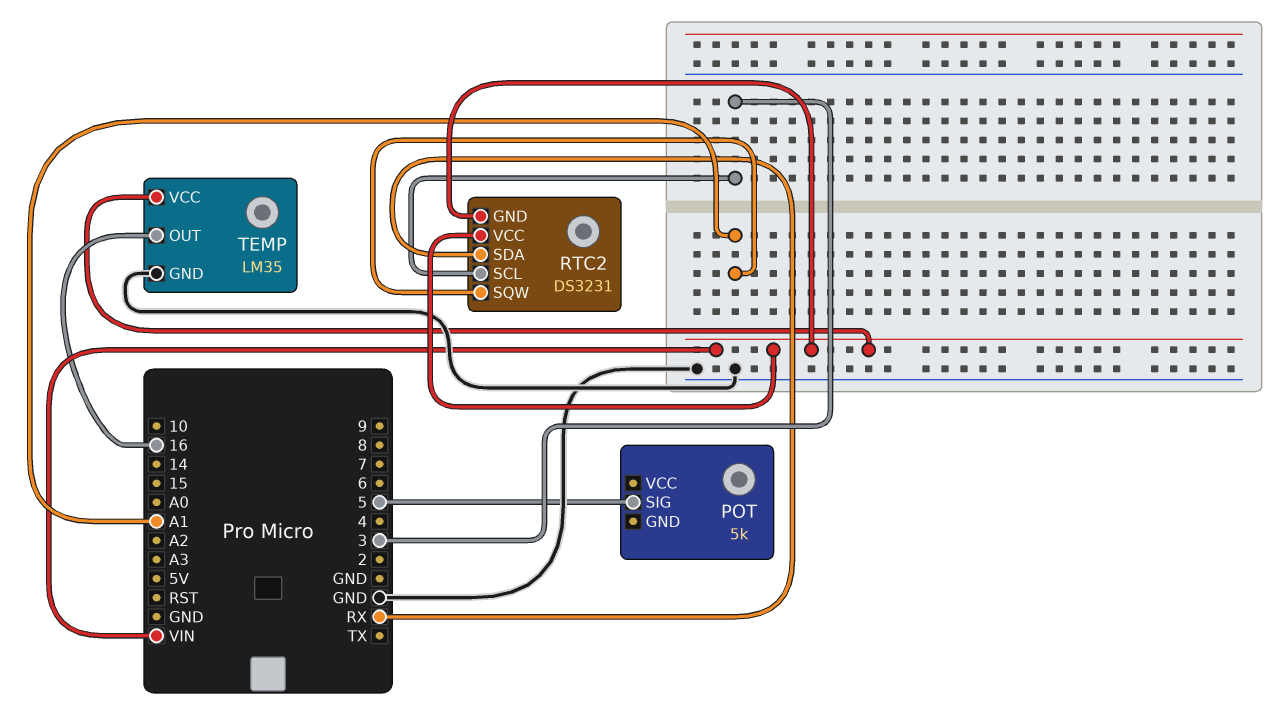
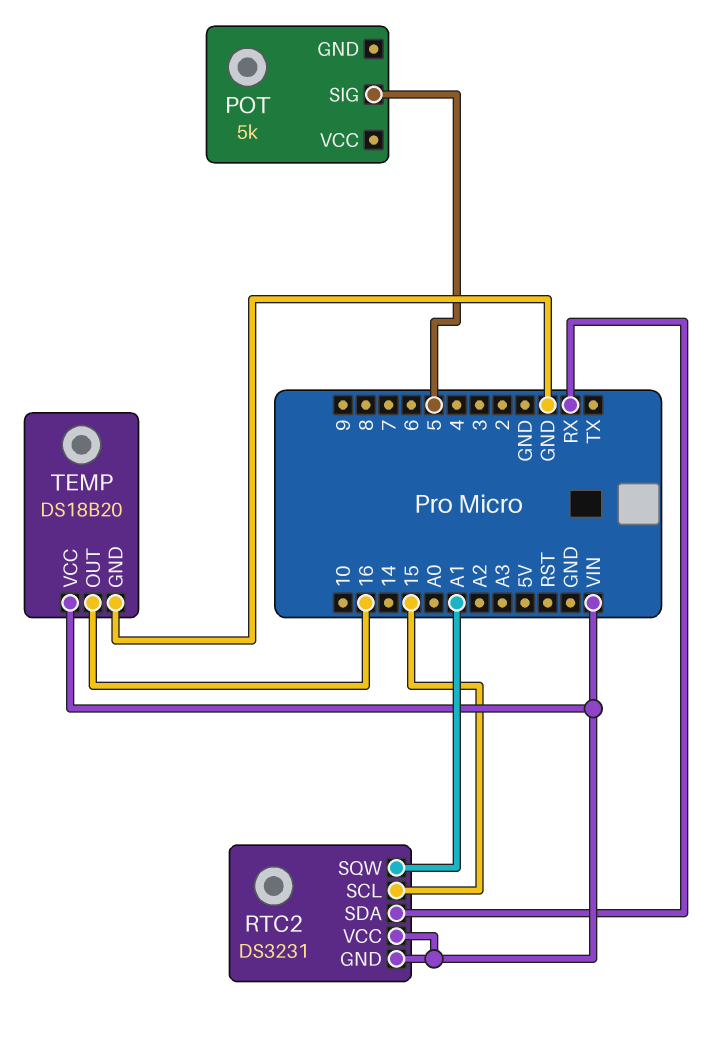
RTC2 pin SCL: 3 -> 15
TEMP: LM35 -> DS18B20

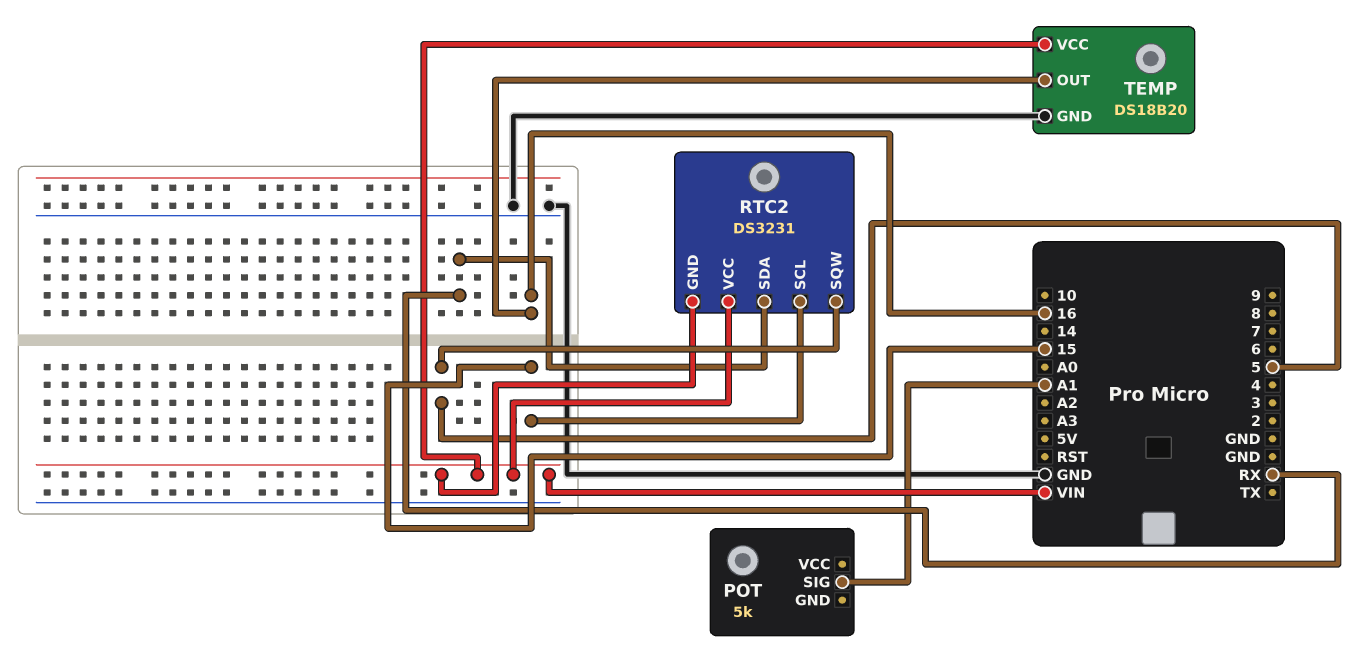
POT pin SIG: 5 -> A1
RTC2 pin SQW: A1 -> 5

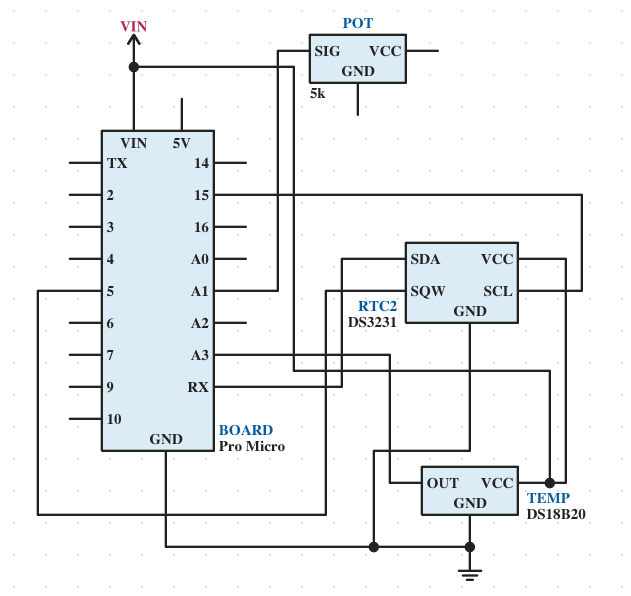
RTC2 pin GND: VIN -> GND
TEMP pin OUT: 16 -> A3

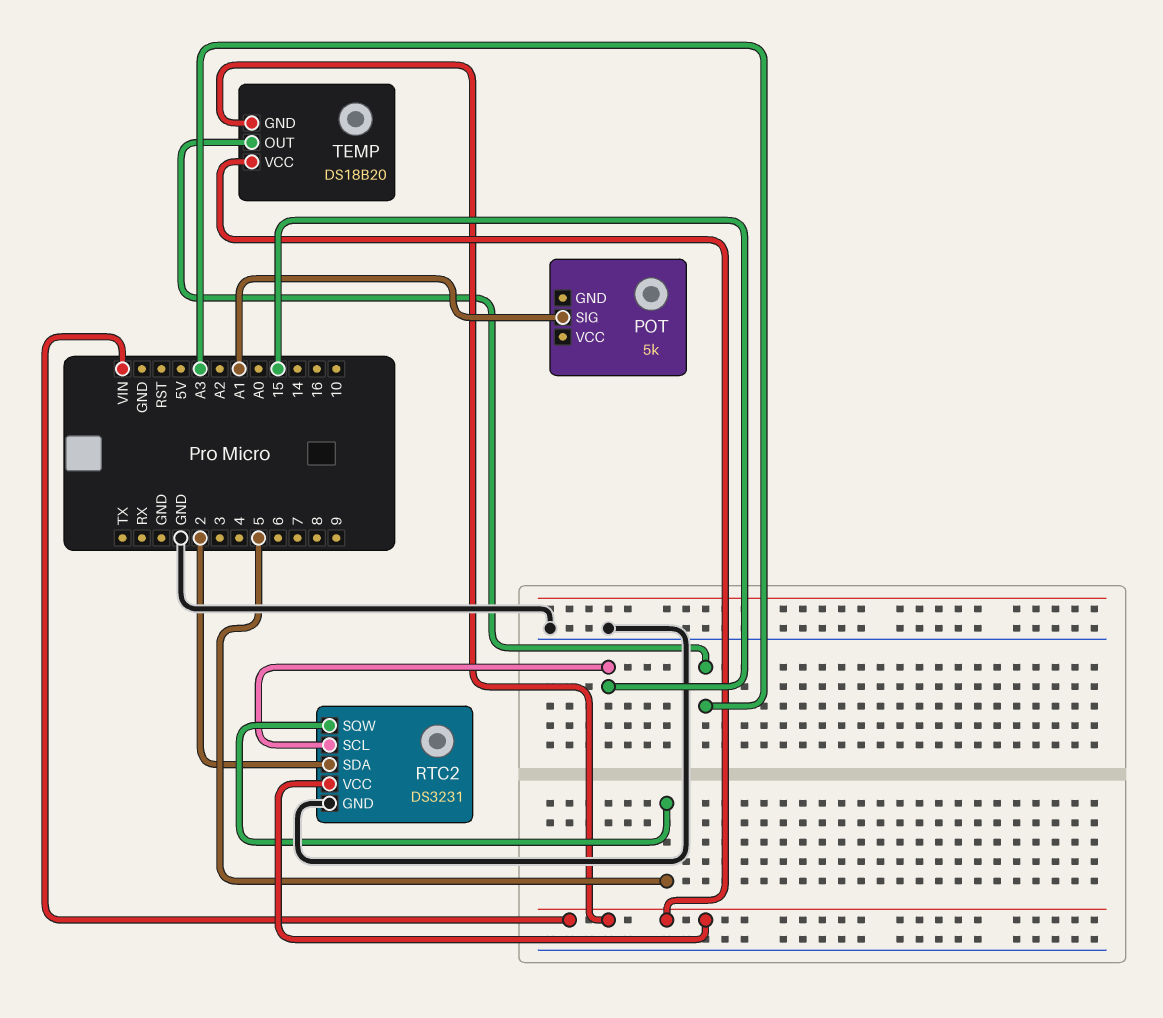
RTC2 pin SDA: RX -> 2
TEMP pin GND: GND -> VIN

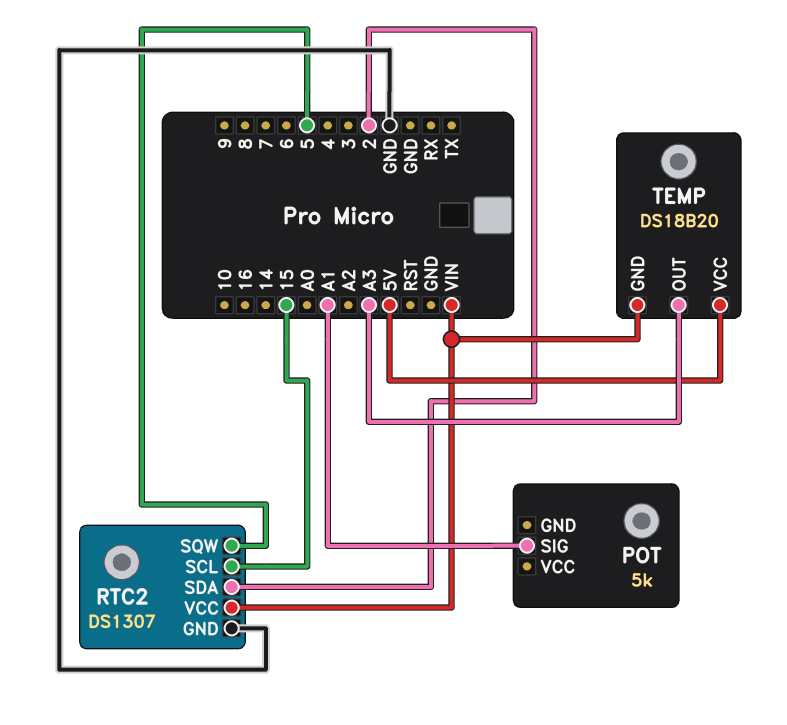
RTC2: DS3231 -> DS1307
TEMP pin VCC: VIN -> 5V

